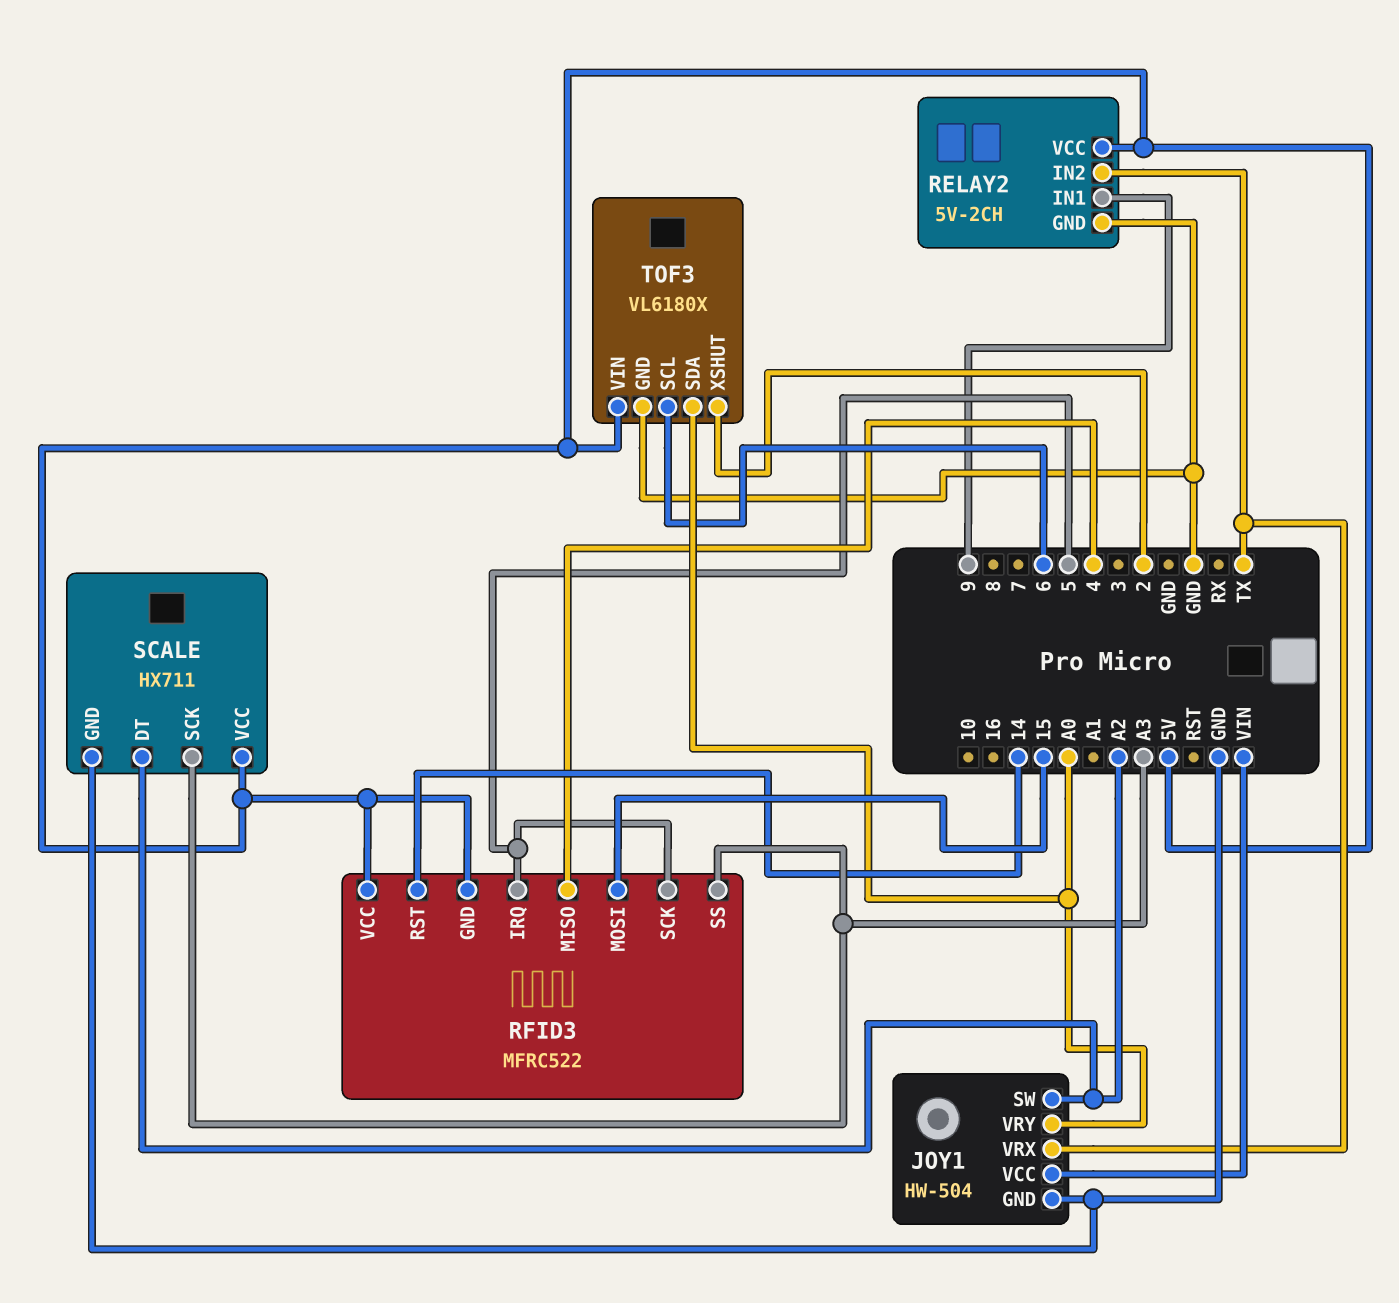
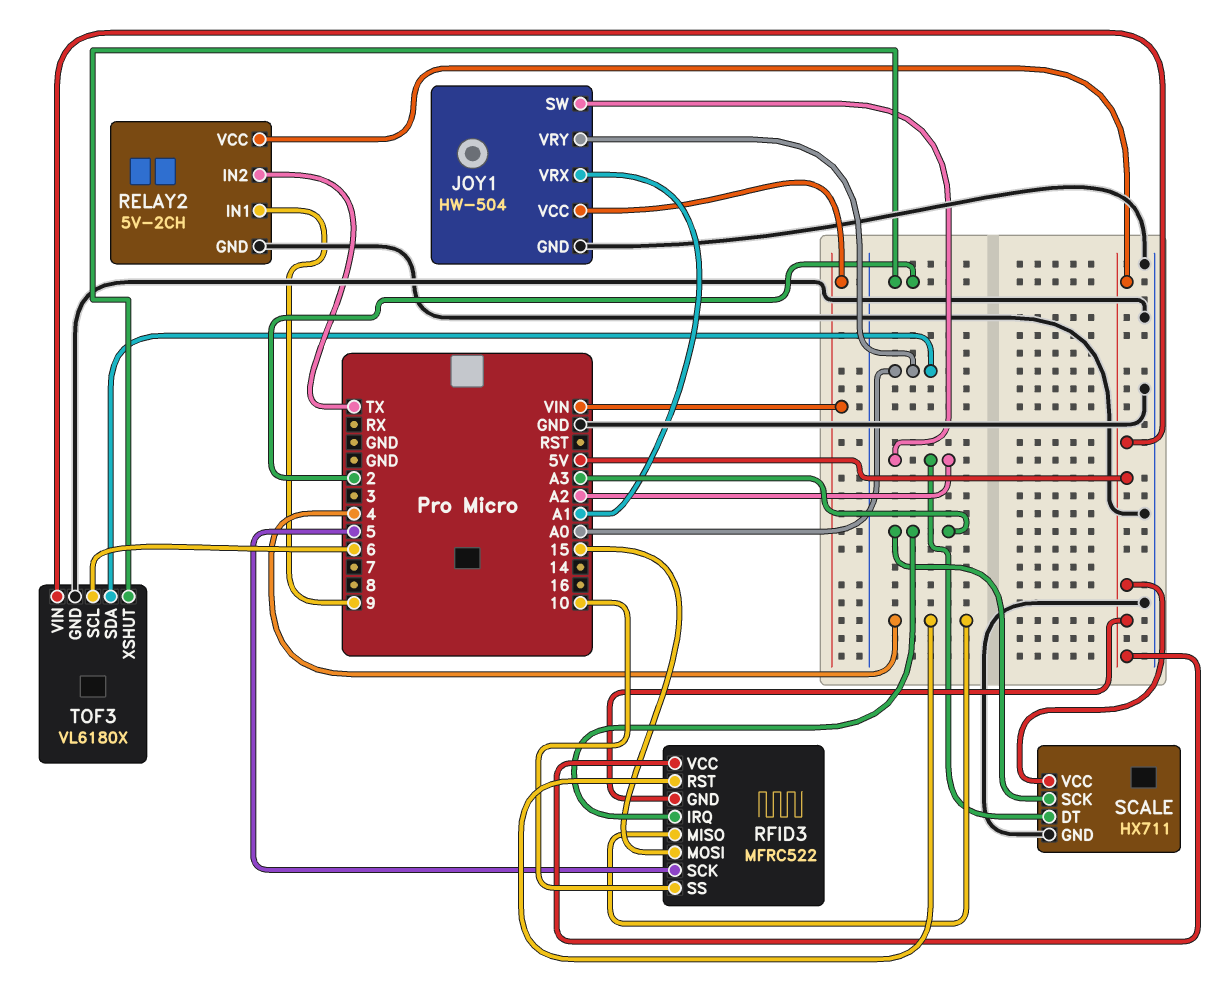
JOY1 pin VRX: TX -> A1
RFID3 pin IRQ: 5 -> A3
RFID3 pin RST: 14 -> 4
RFID3 pin SS: A3 -> 10

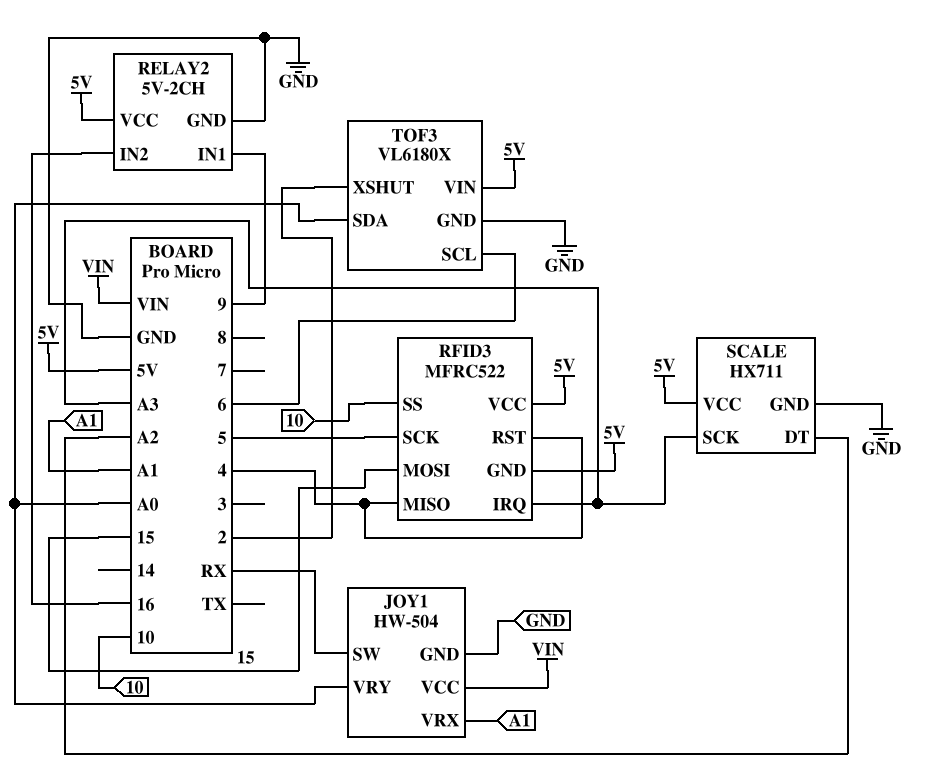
JOY1 pin SW: A2 -> RX
RELAY2 pin IN2: TX -> 16

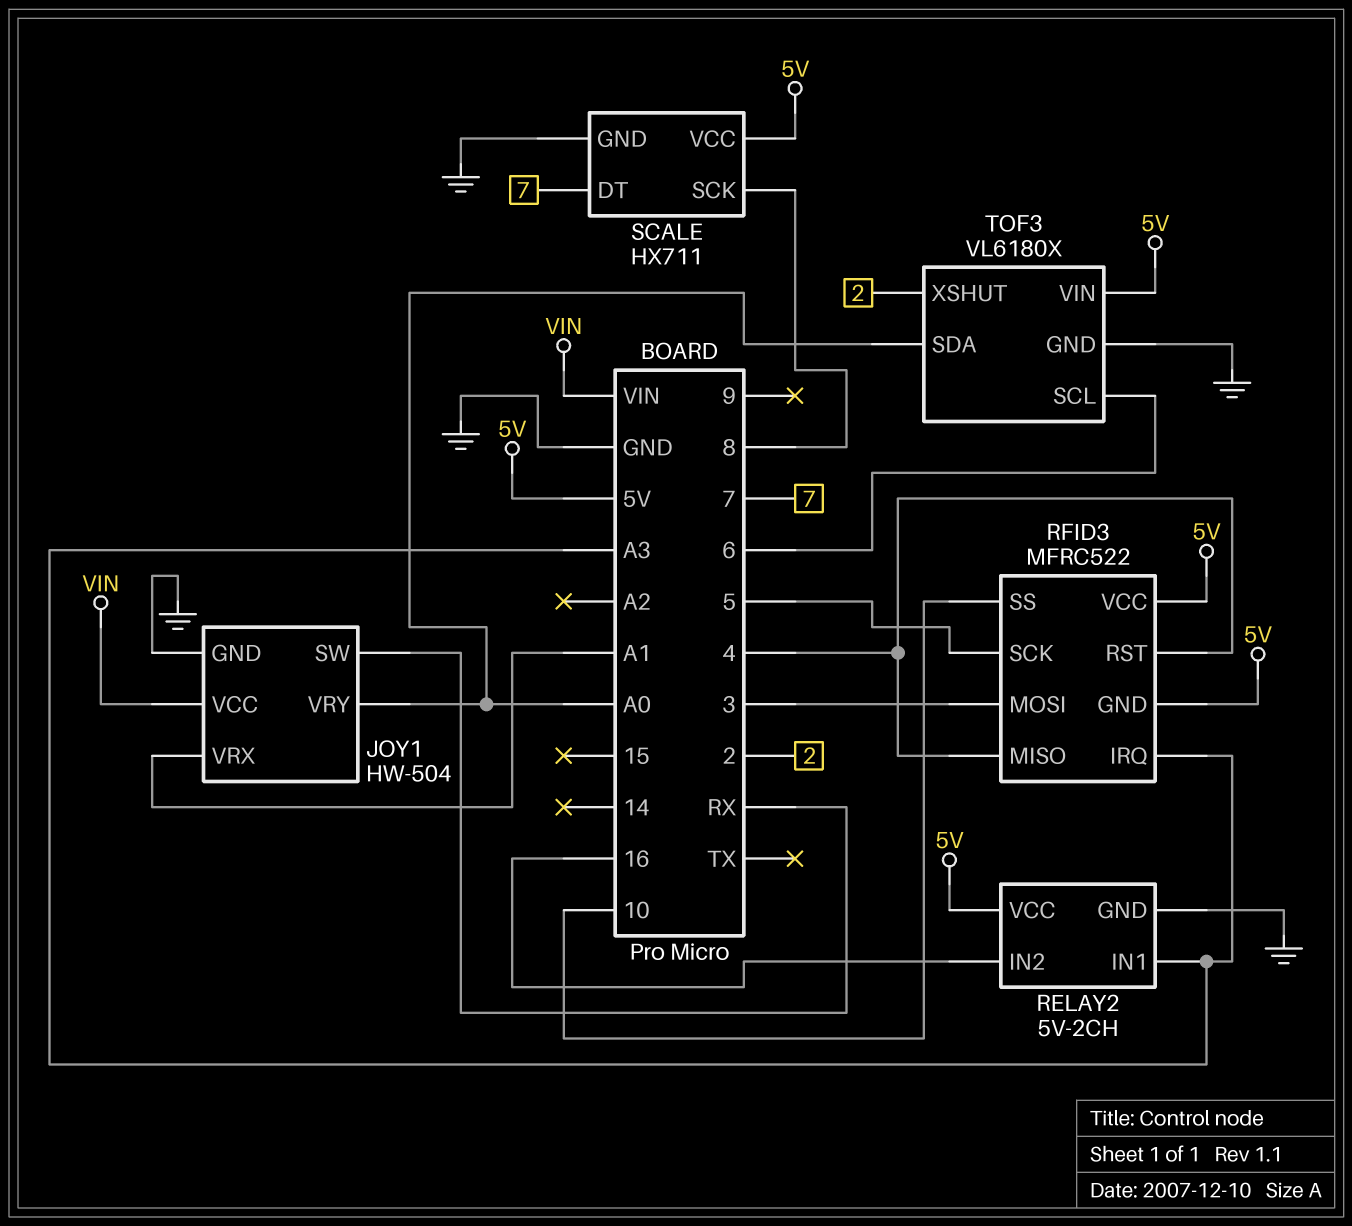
RELAY2 pin IN1: 9 -> A3
RFID3 pin MOSI: 15 -> 3
SCALE pin DT: A2 -> 7
SCALE pin SCK: A3 -> 8

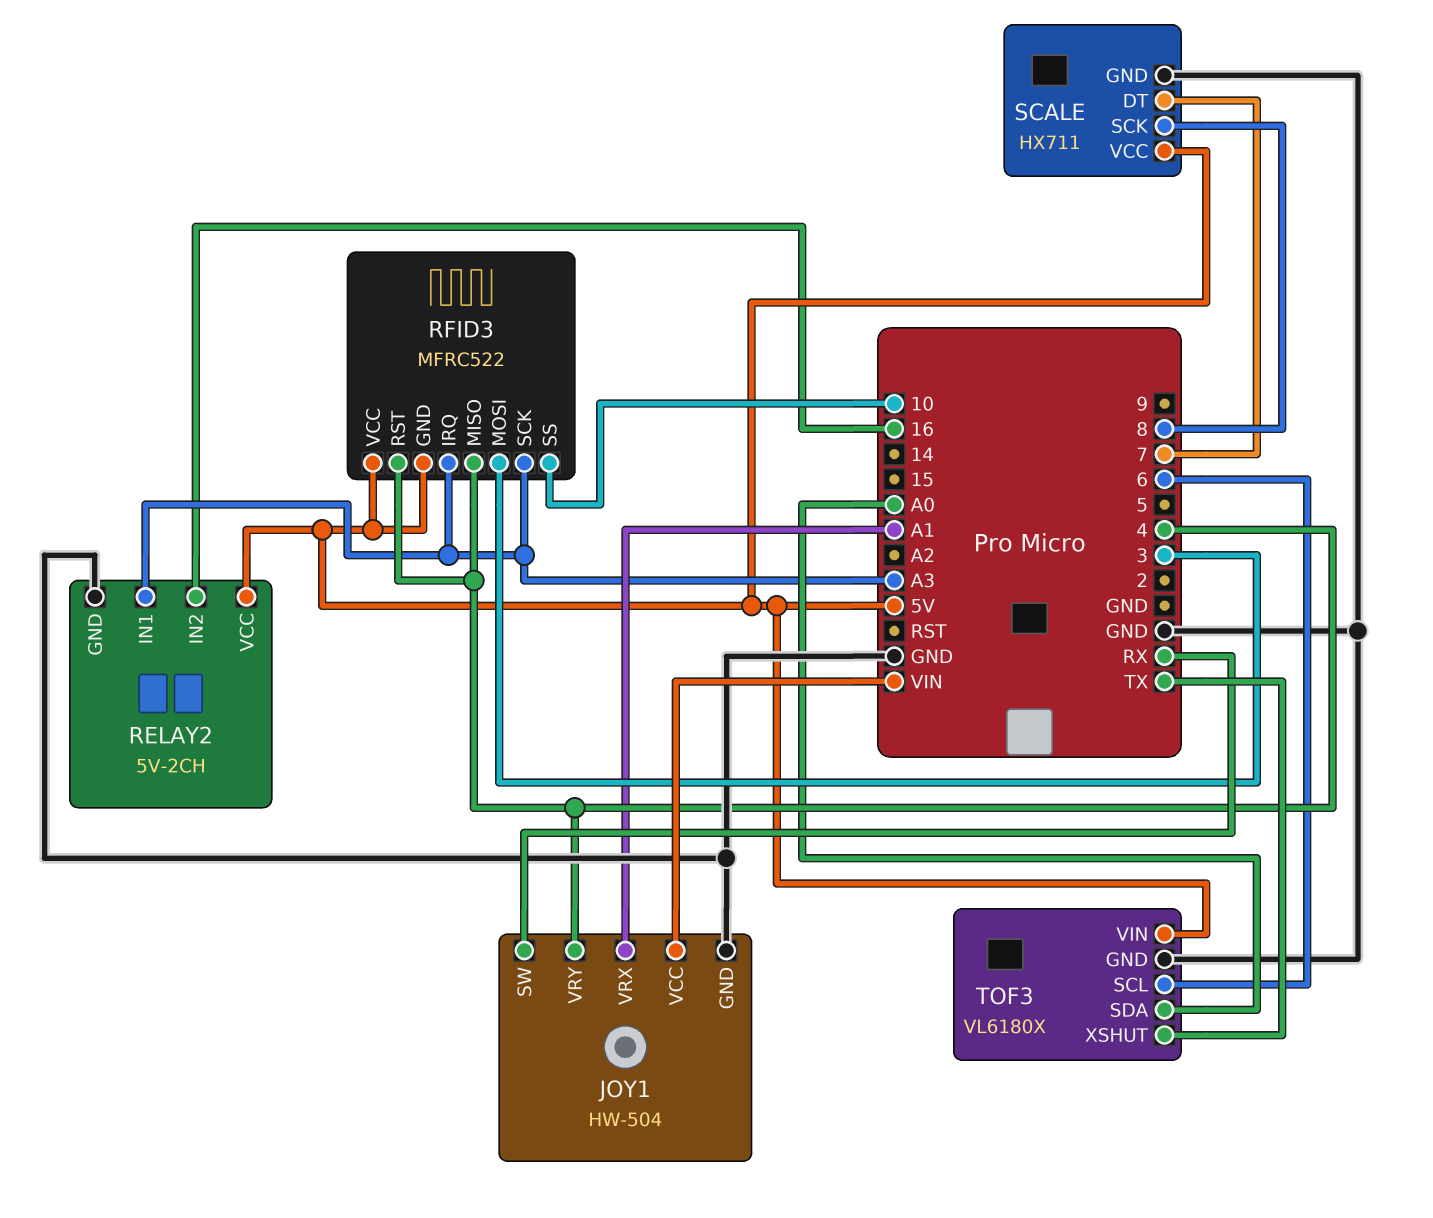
JOY1 pin VRY: A0 -> 4
RFID3 pin SCK: 5 -> A3
TOF3 pin XSHUT: 2 -> TX

